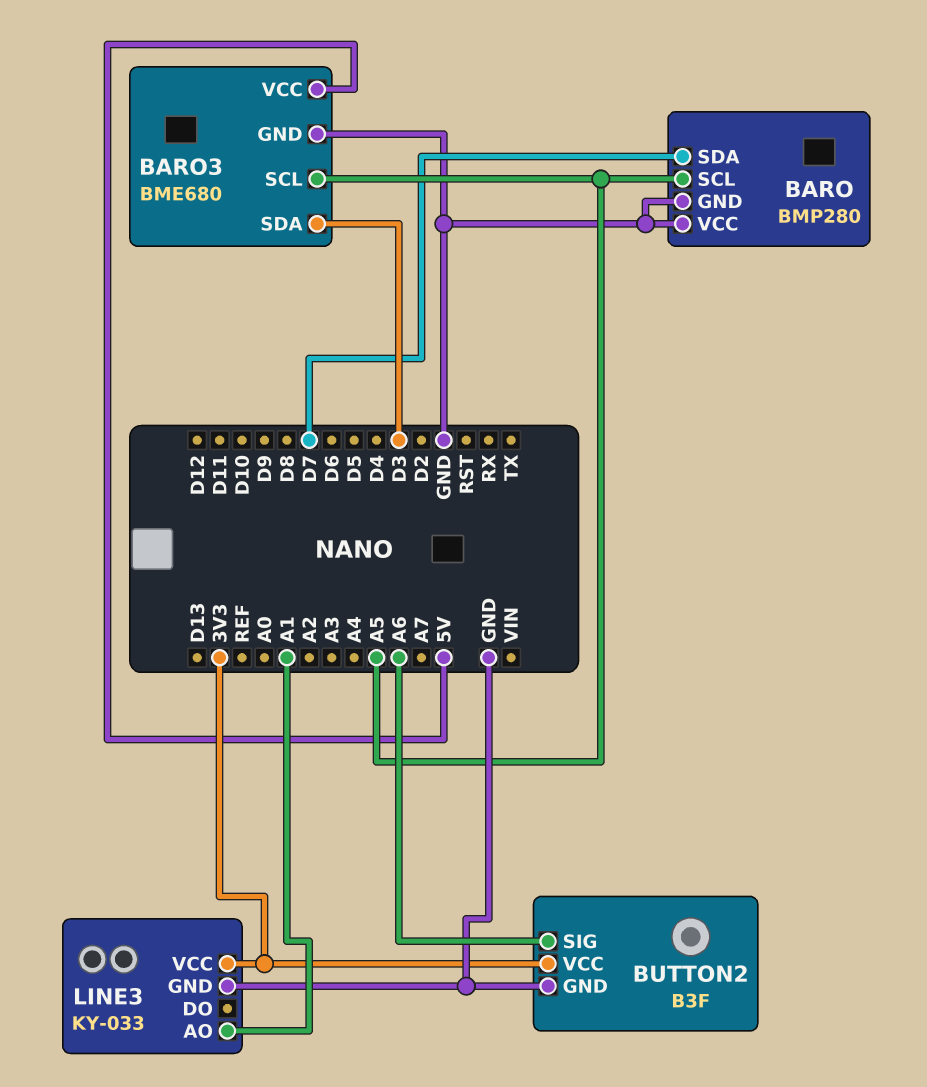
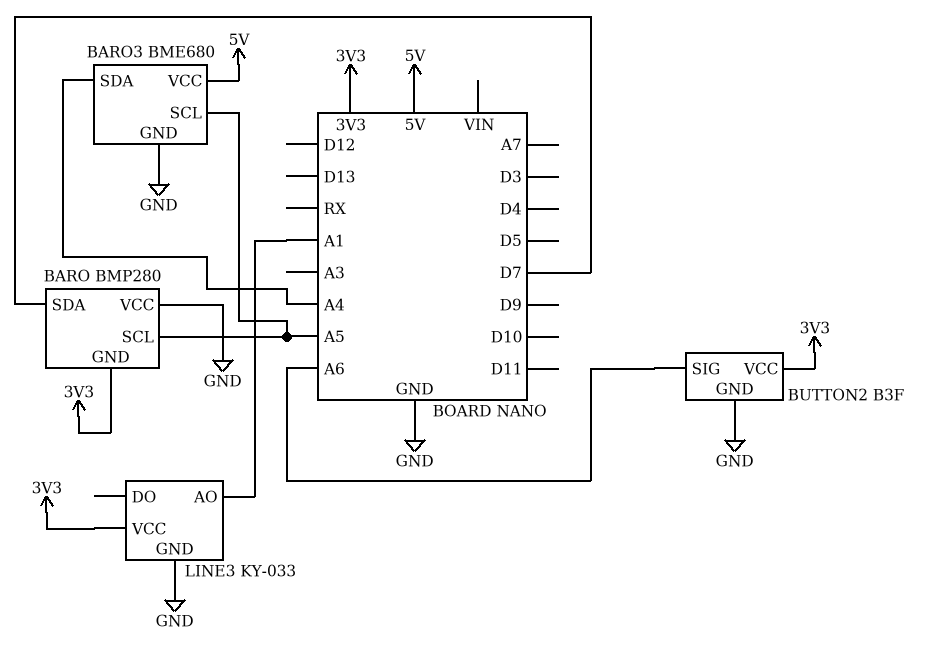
BARO pin GND: GND -> 3V3
BARO3 pin SDA: D3 -> A4

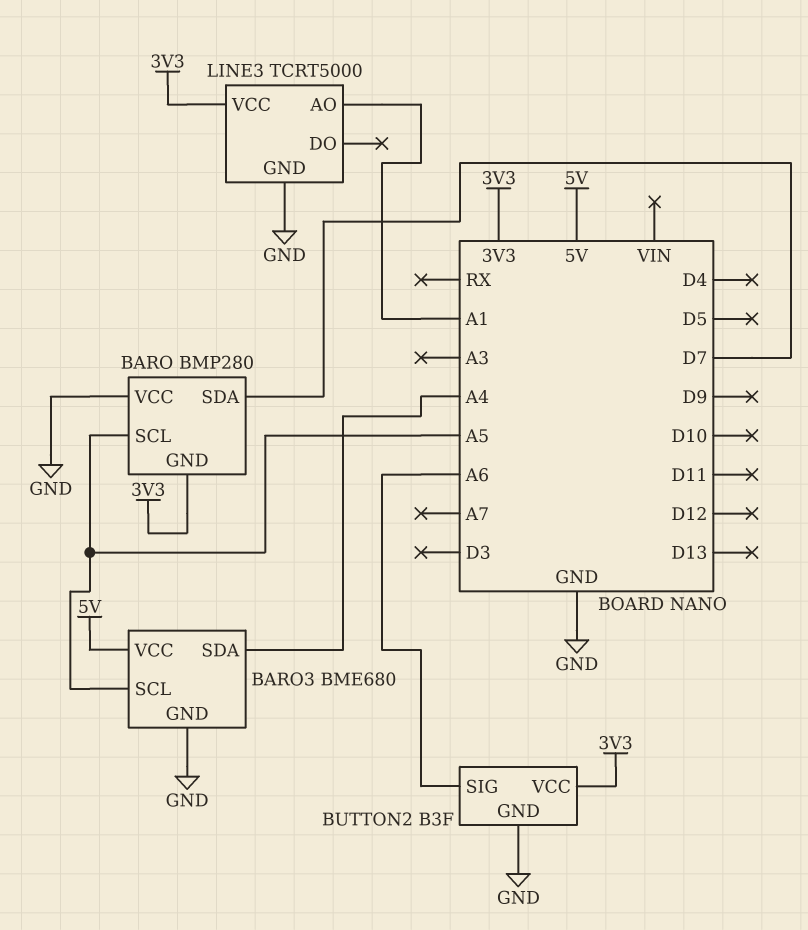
LINE3: KY-033 -> TCRT5000

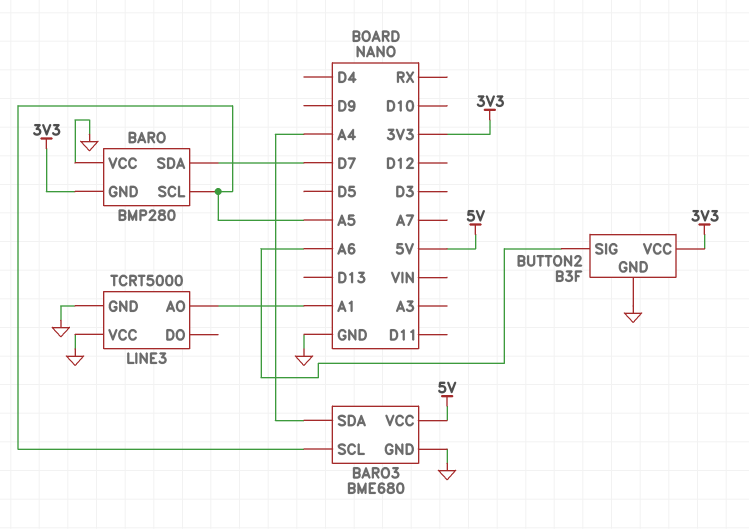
LINE3 pin VCC: 3V3 -> GND

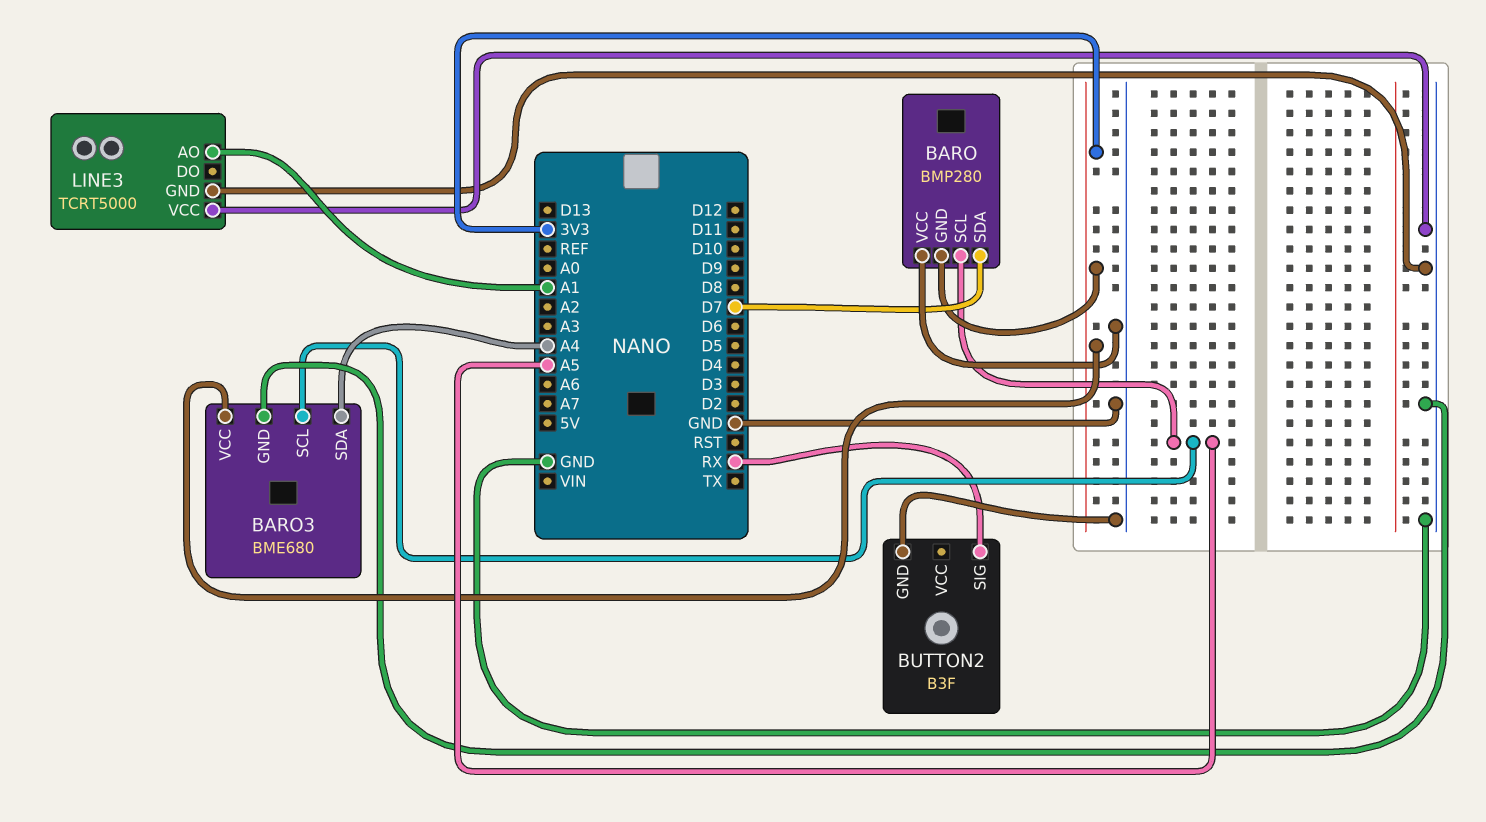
BARO3 pin VCC: 5V -> 3V3
BUTTON2 pin SIG: A6 -> RX
BUTTON2 pin VCC: 3V3 -> none

